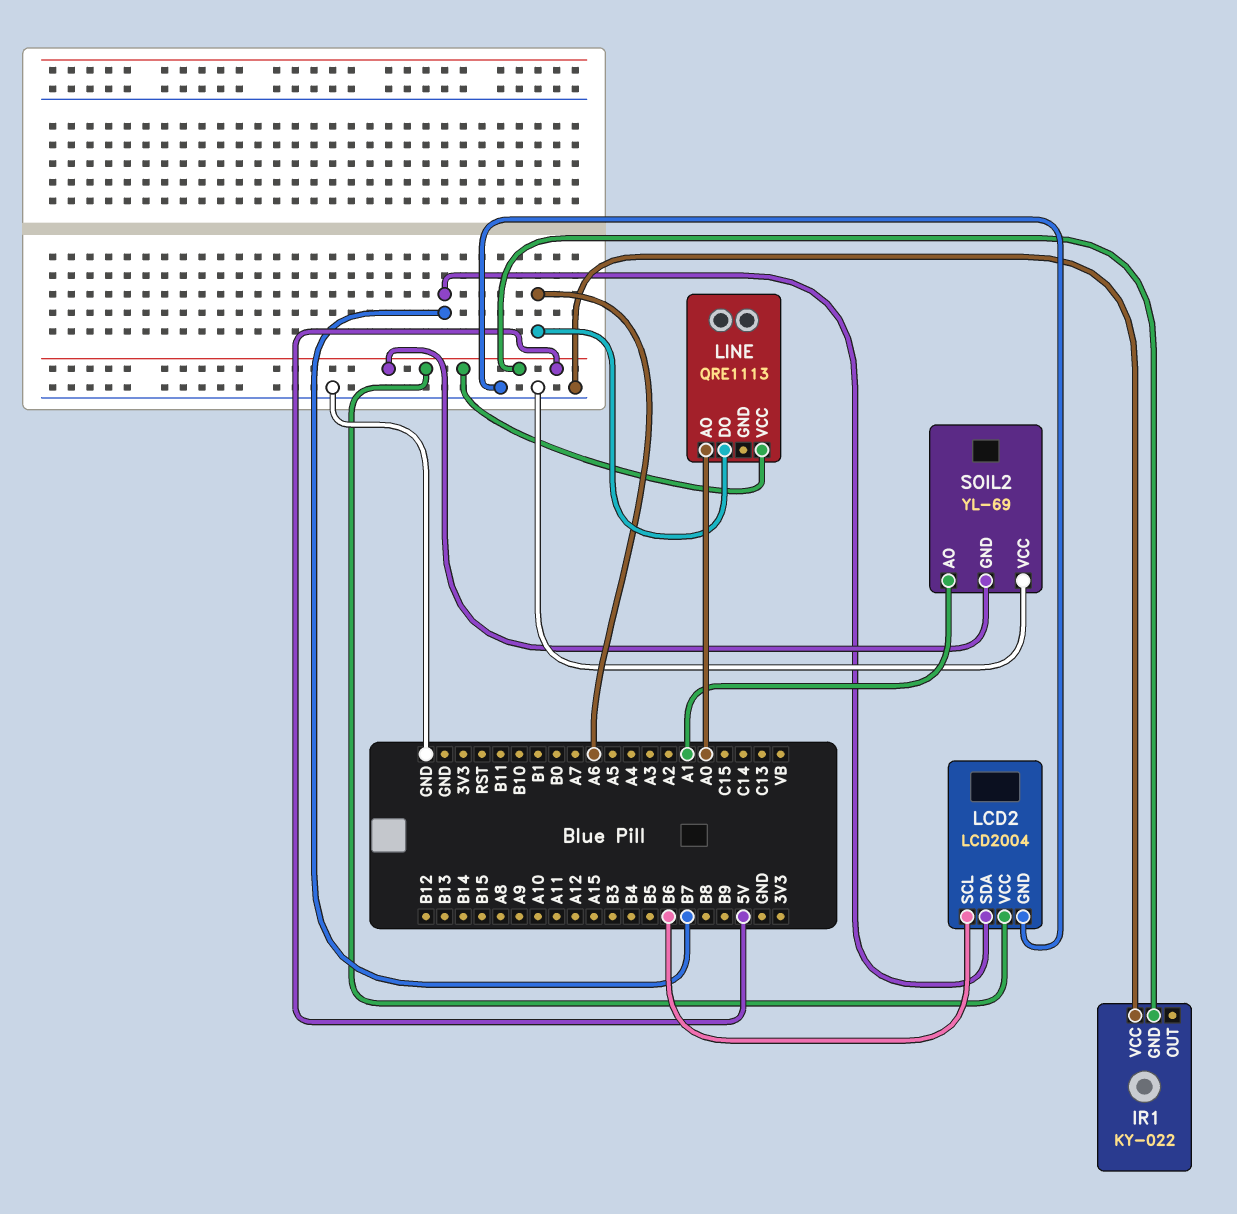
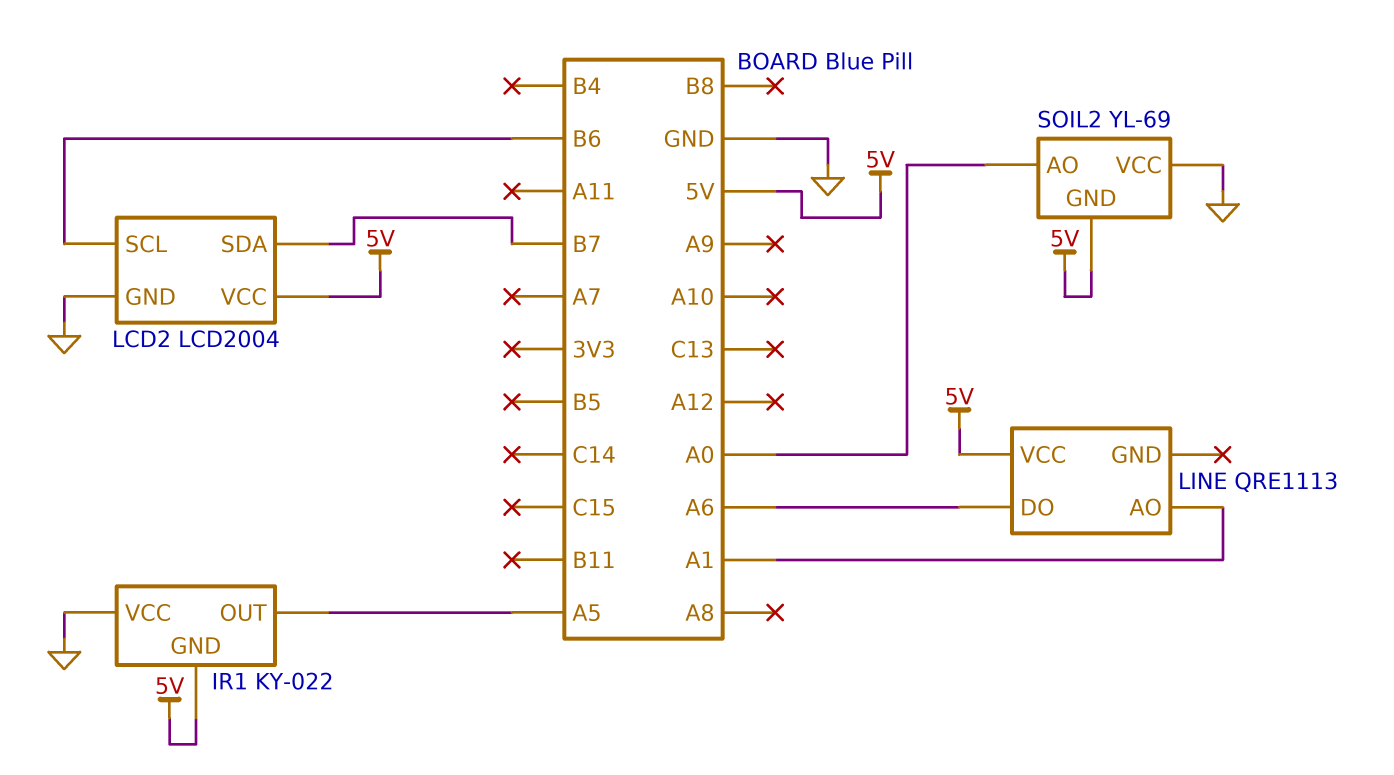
IR1 pin OUT: none -> A5
LINE pin AO: A0 -> A1
SOIL2 pin AO: A1 -> A0

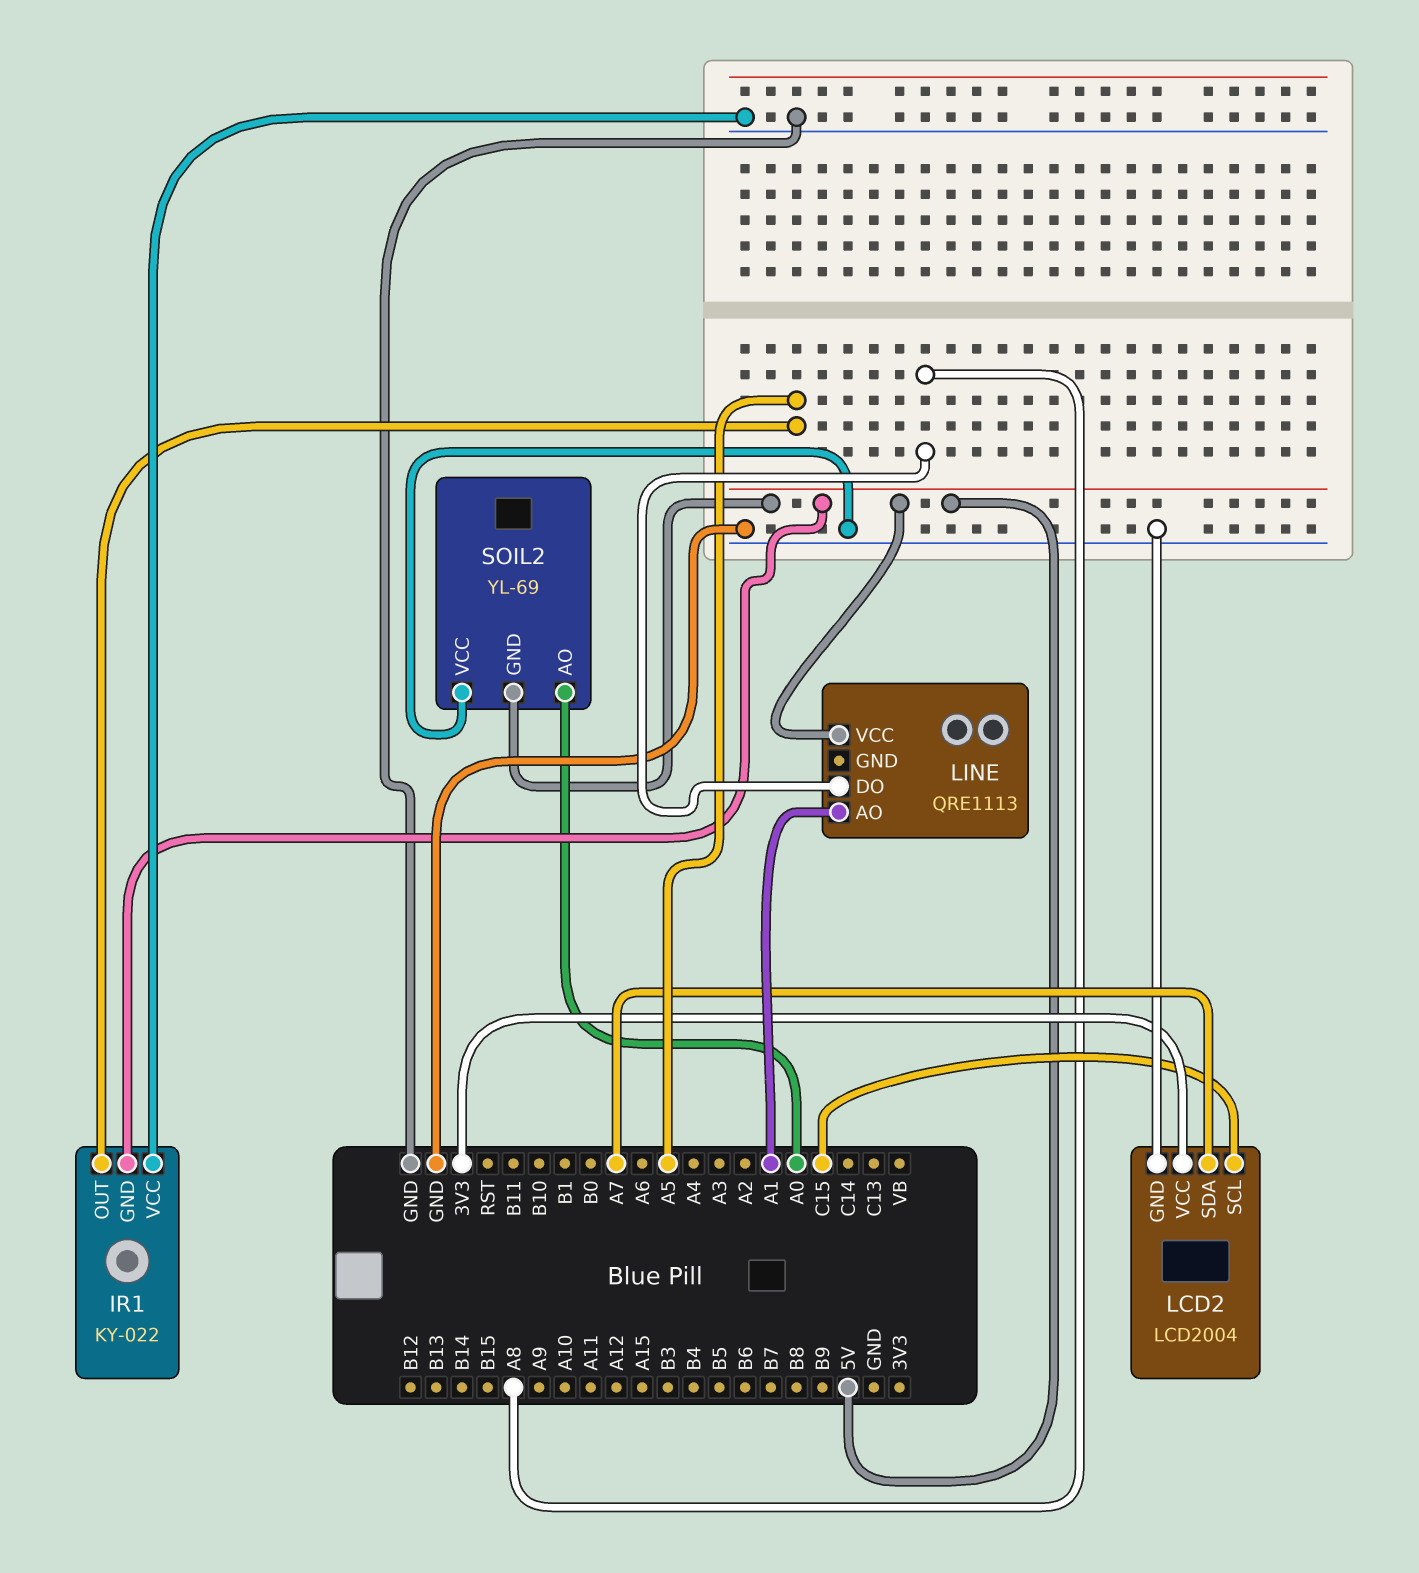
LCD2 pin SCL: B6 -> C15
LCD2 pin SDA: B7 -> A7
LCD2 pin VCC: 5V -> 3V3
LINE pin DO: A6 -> A8

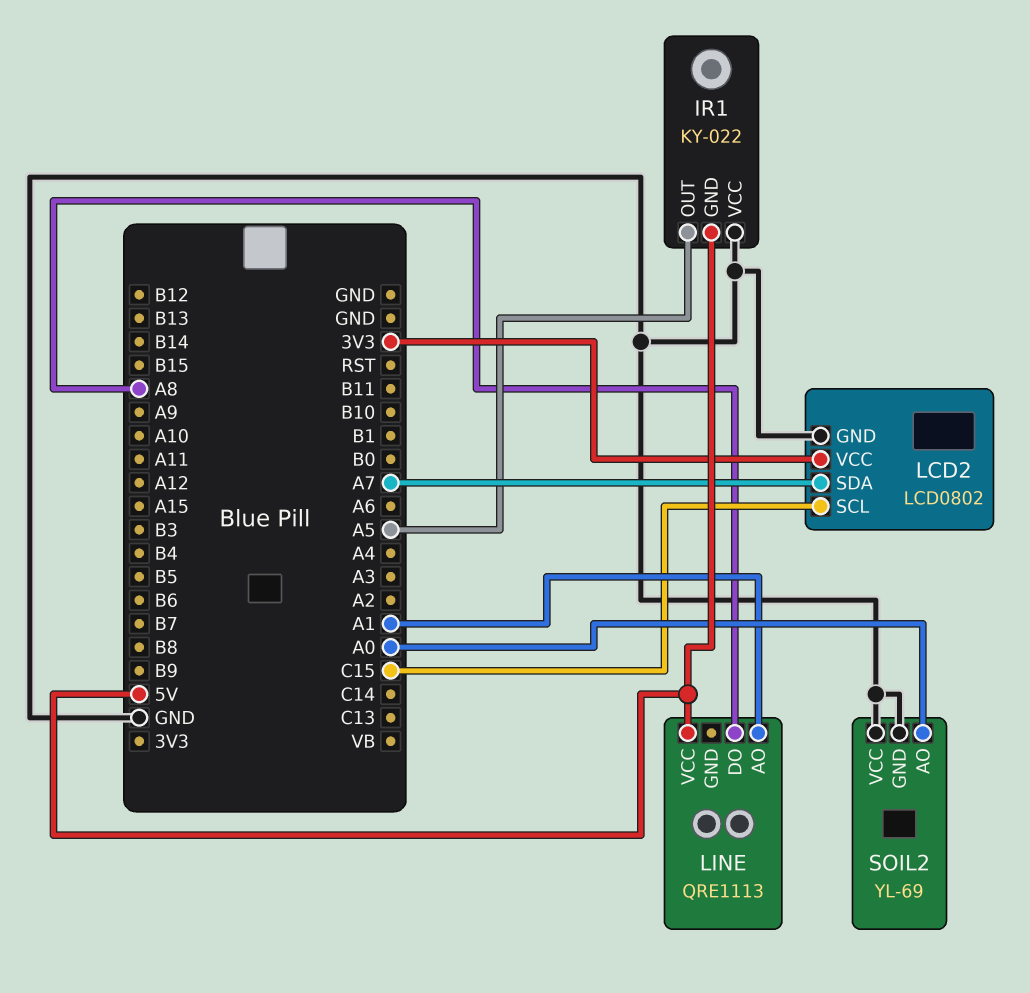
LCD2: LCD2004 -> LCD0802
SOIL2 pin GND: 5V -> GND

